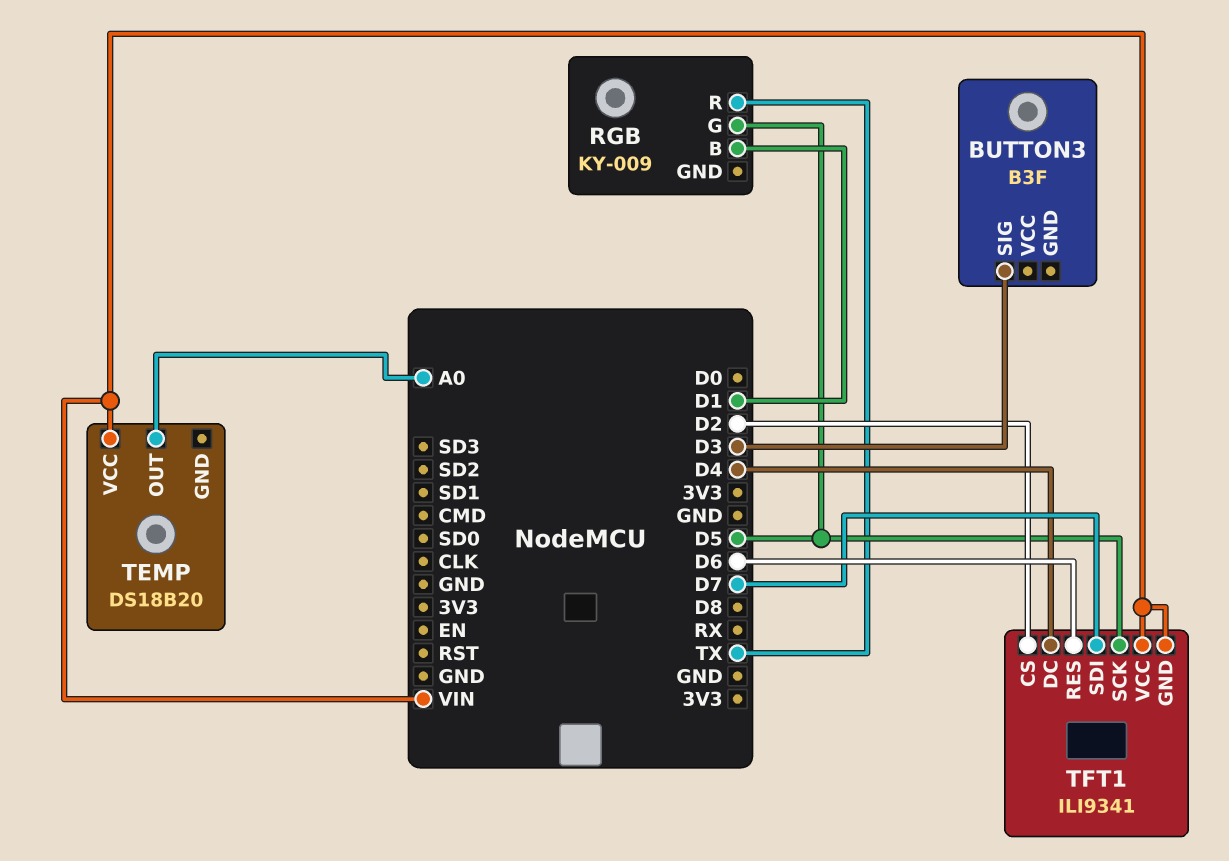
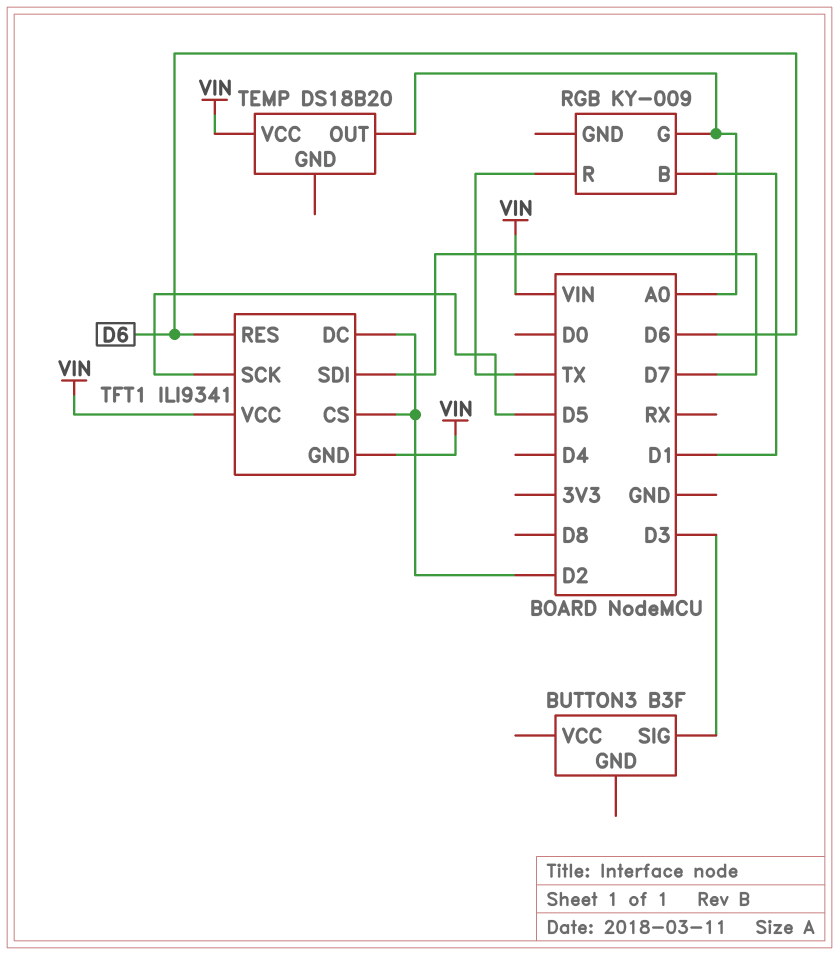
RGB pin G: D5 -> A0
TFT1 pin DC: D4 -> D2

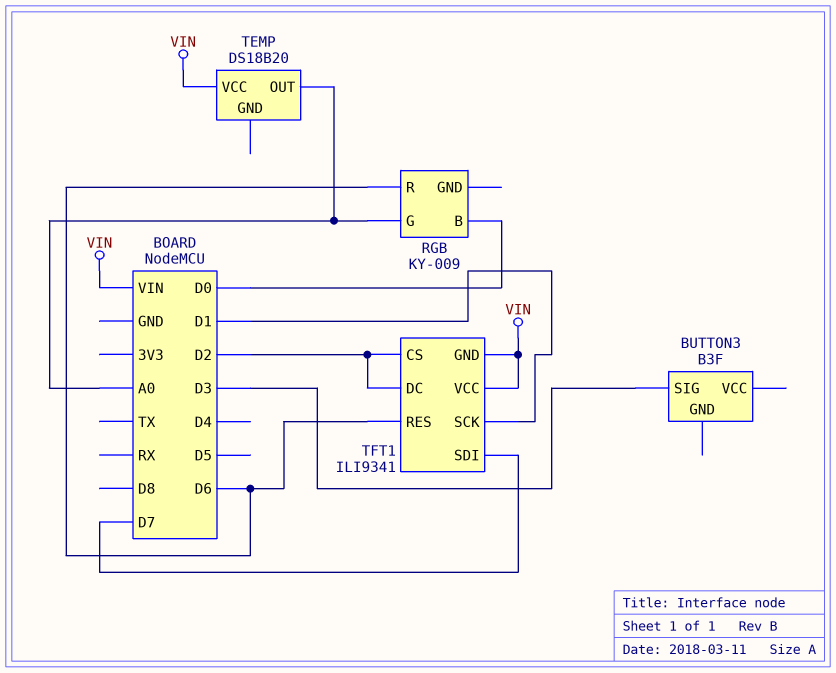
RGB pin B: D1 -> D0
RGB pin R: TX -> D6
TFT1 pin SCK: D5 -> D1

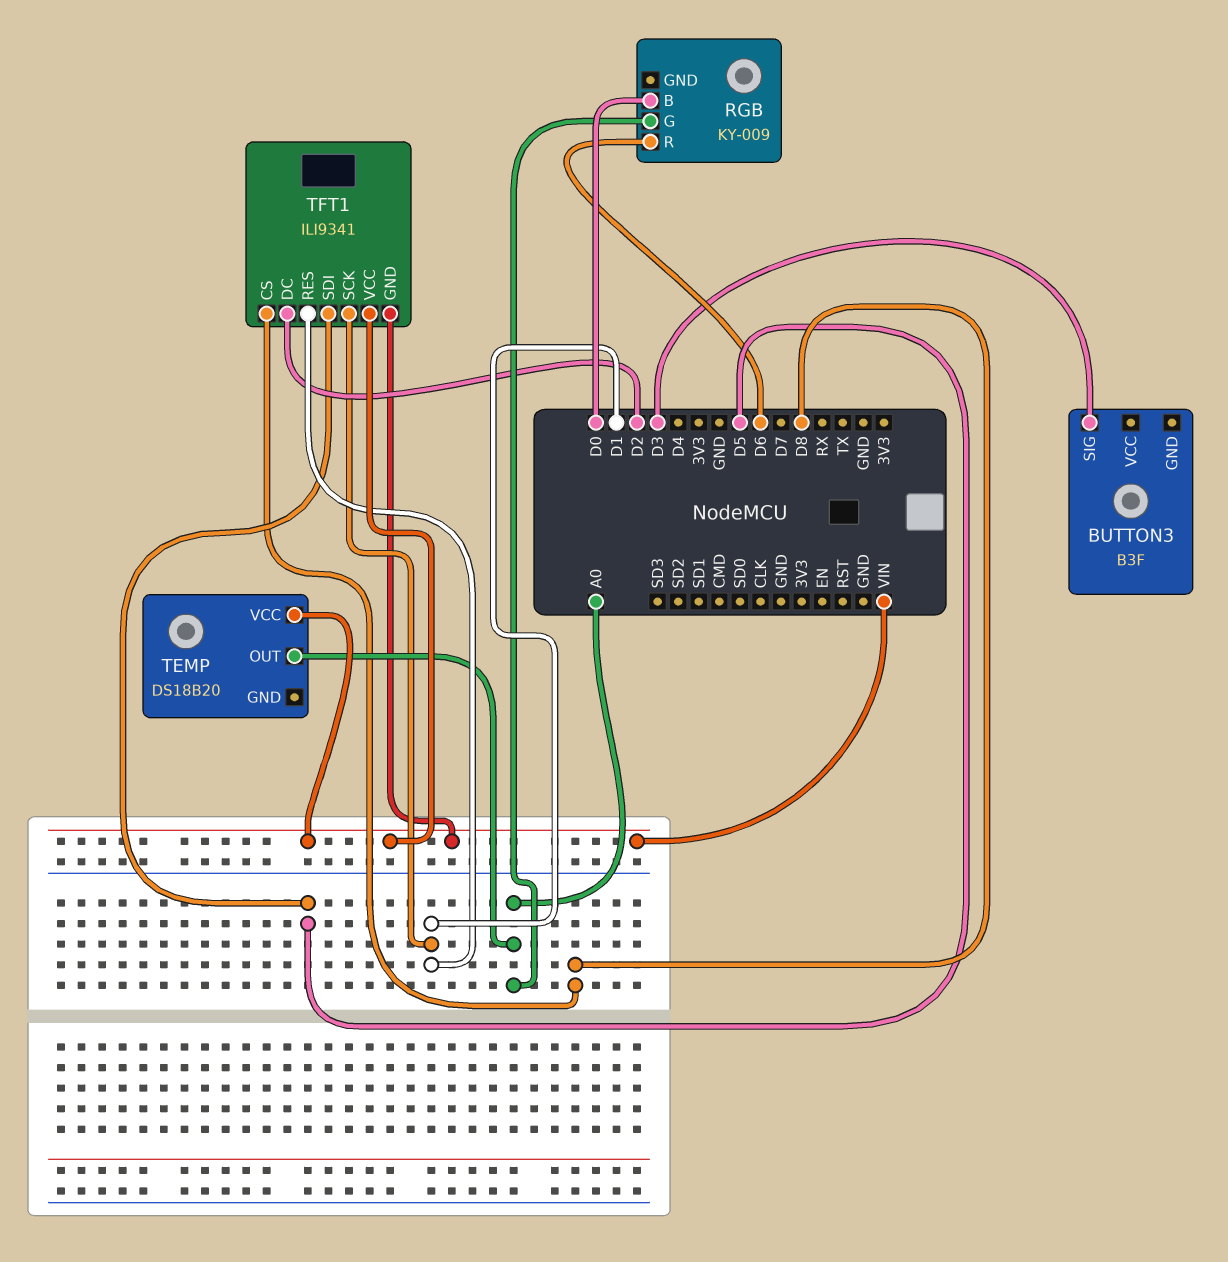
TFT1 pin CS: D2 -> D8
TFT1 pin RES: D6 -> D1
TFT1 pin SDI: D7 -> D5

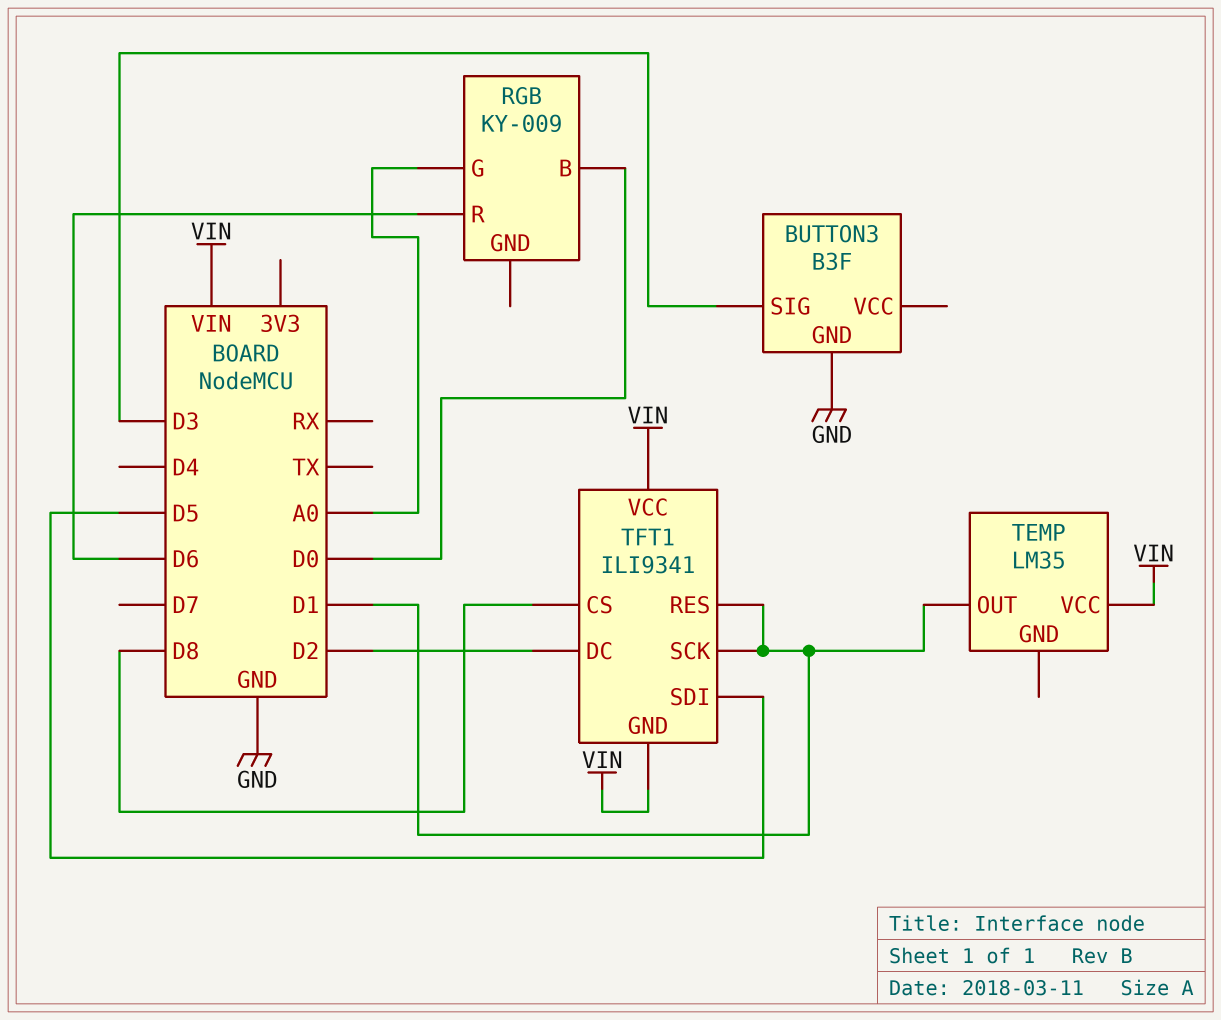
BUTTON3 pin GND: none -> GND
TEMP: DS18B20 -> LM35
TEMP pin OUT: A0 -> D1

